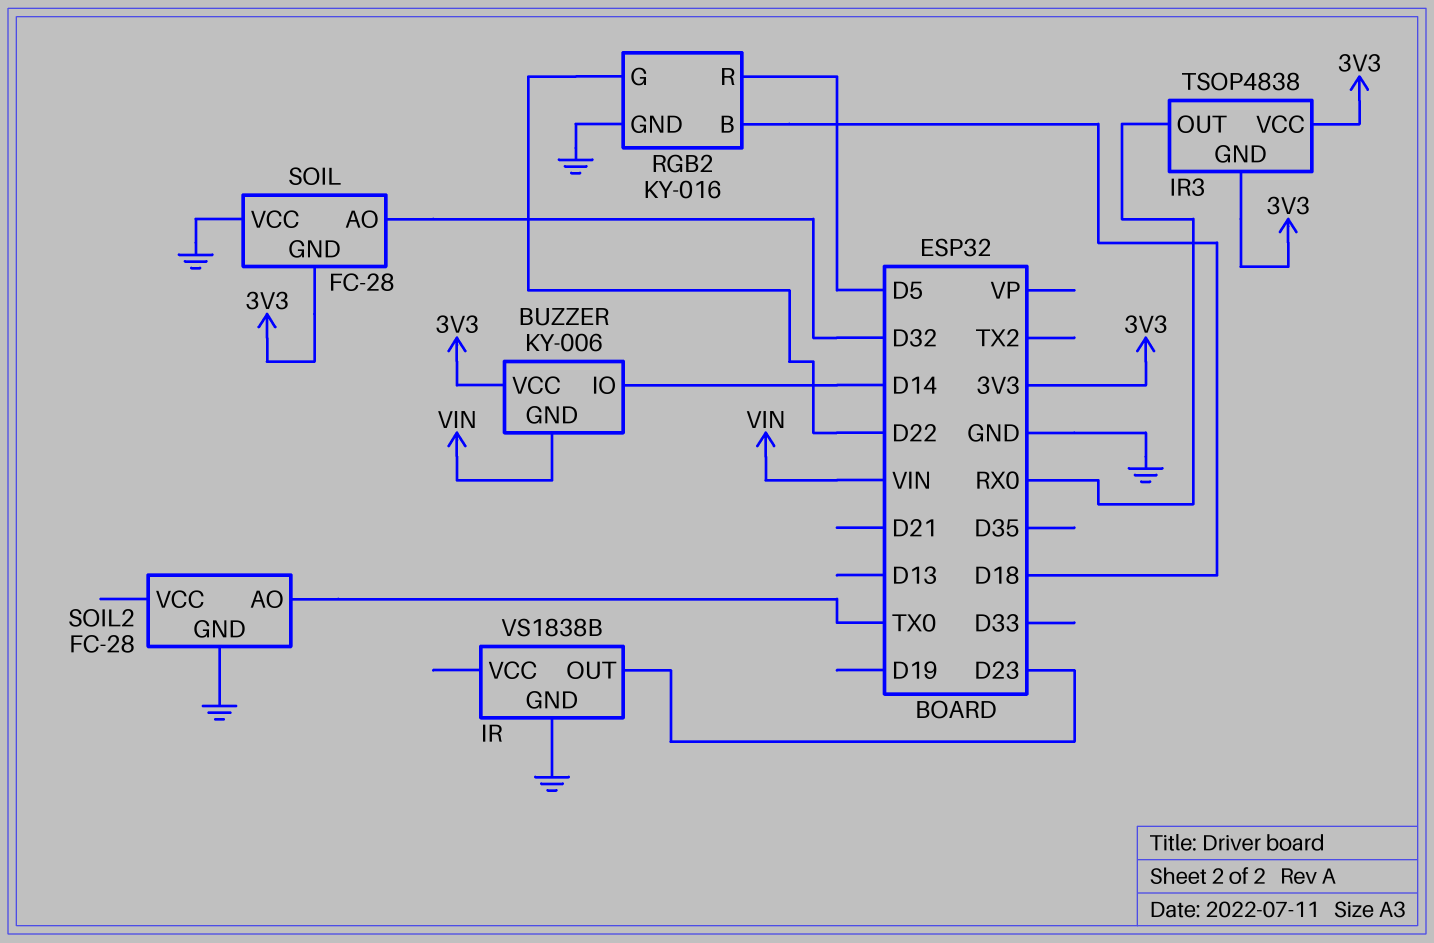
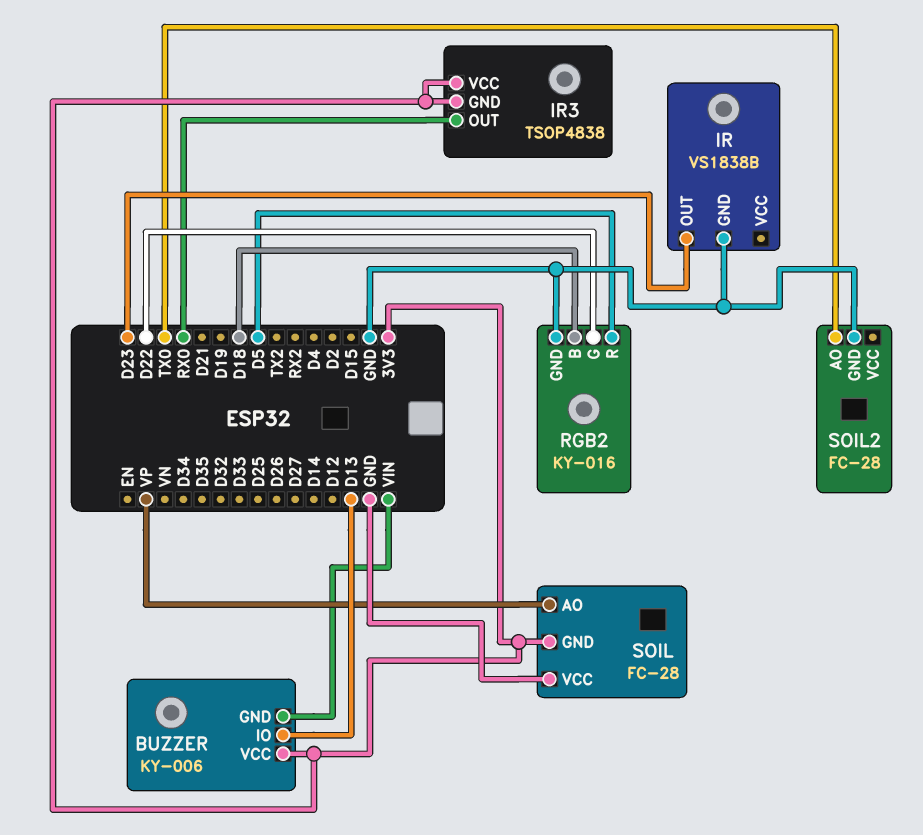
BUZZER pin IO: D14 -> D13
SOIL pin AO: D32 -> VP

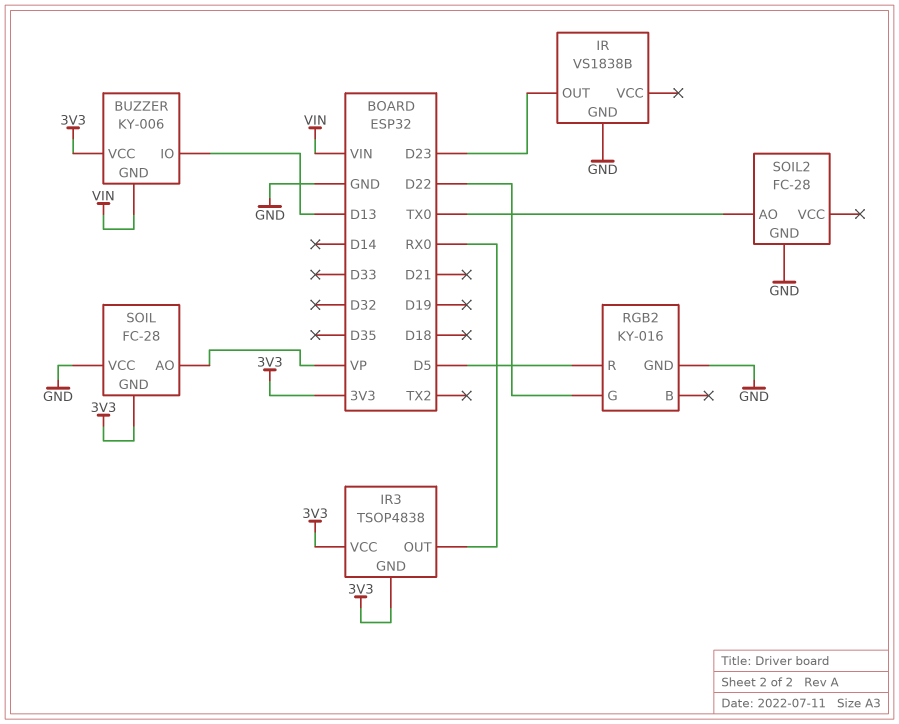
RGB2 pin B: D18 -> none

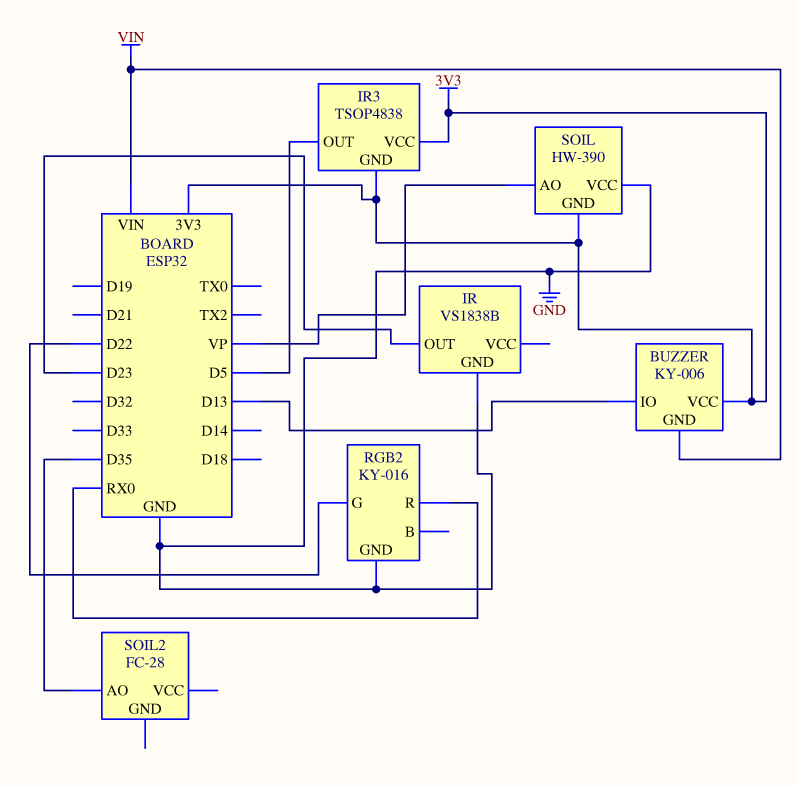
IR3 pin OUT: RX0 -> D5
RGB2 pin R: D5 -> RX0
SOIL: FC-28 -> HW-390
SOIL2 pin AO: TX0 -> D35
SOIL2 pin GND: GND -> none

